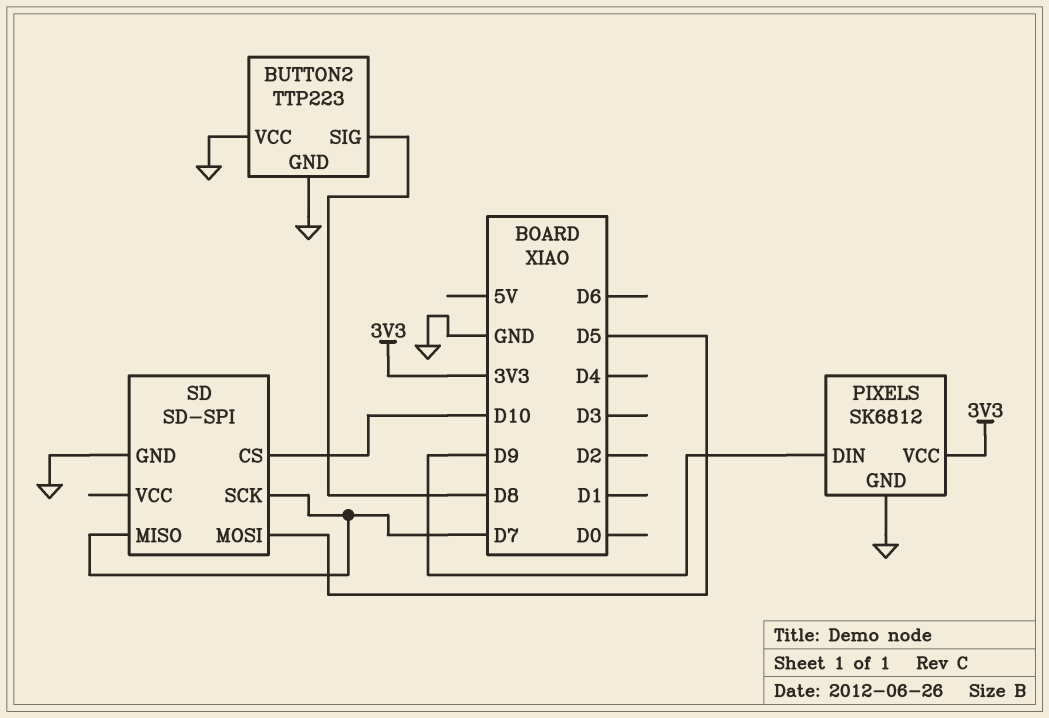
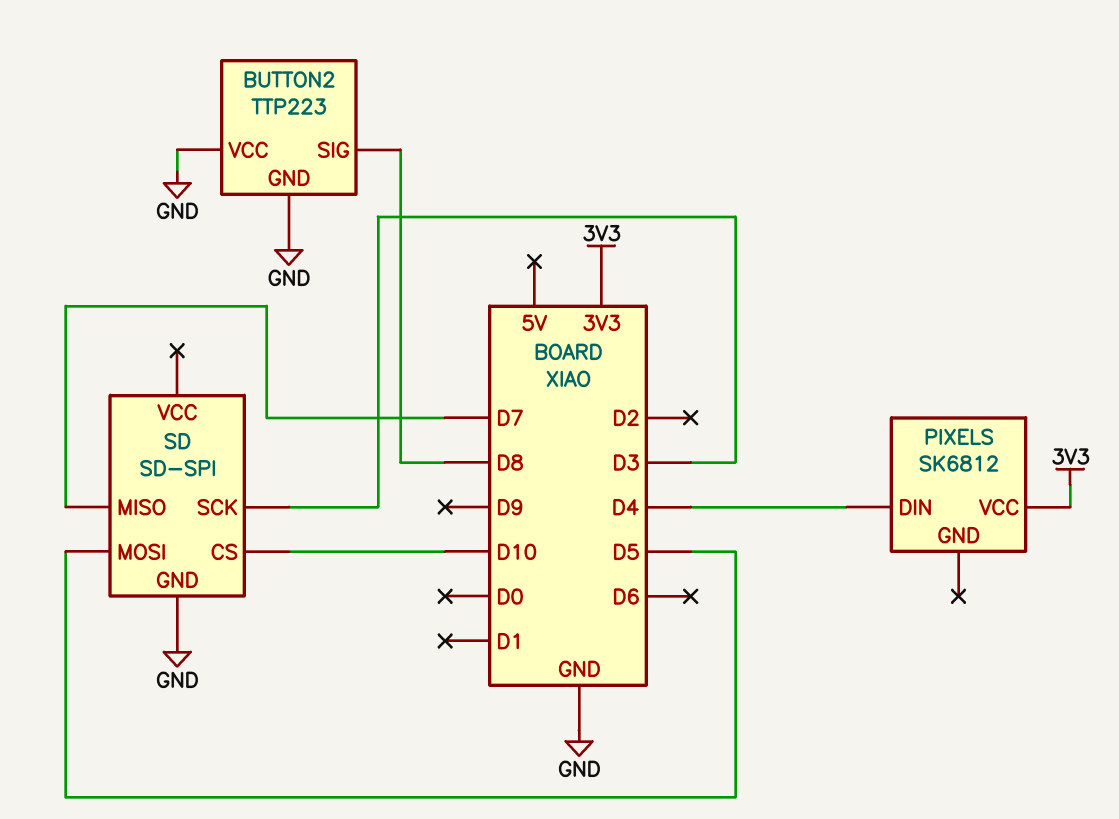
PIXELS pin DIN: D9 -> D4
PIXELS pin GND: GND -> none
SD pin SCK: D7 -> D3

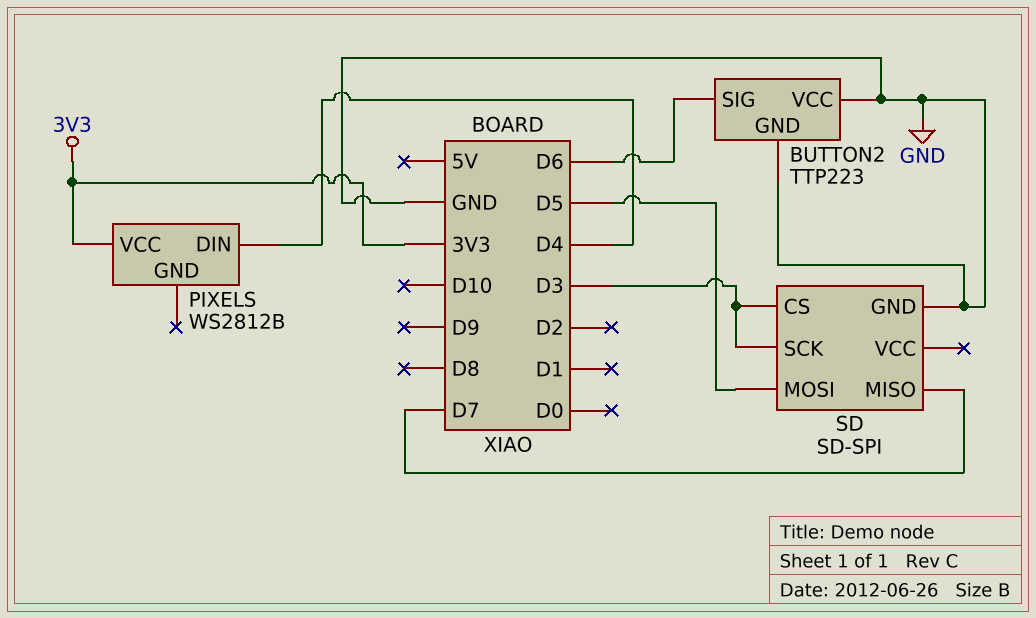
BUTTON2 pin SIG: D8 -> D6
PIXELS: SK6812 -> WS2812B
SD pin CS: D10 -> D3

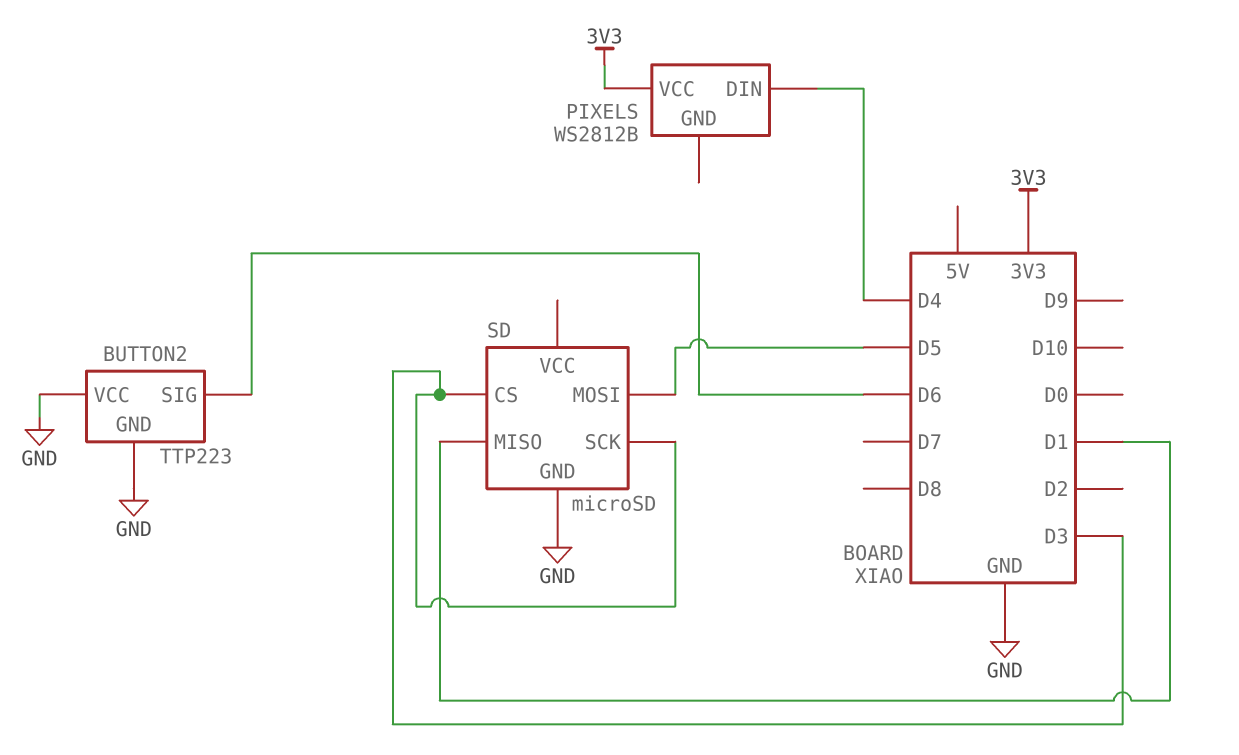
SD: SD-SPI -> microSD
SD pin MISO: D7 -> D1

